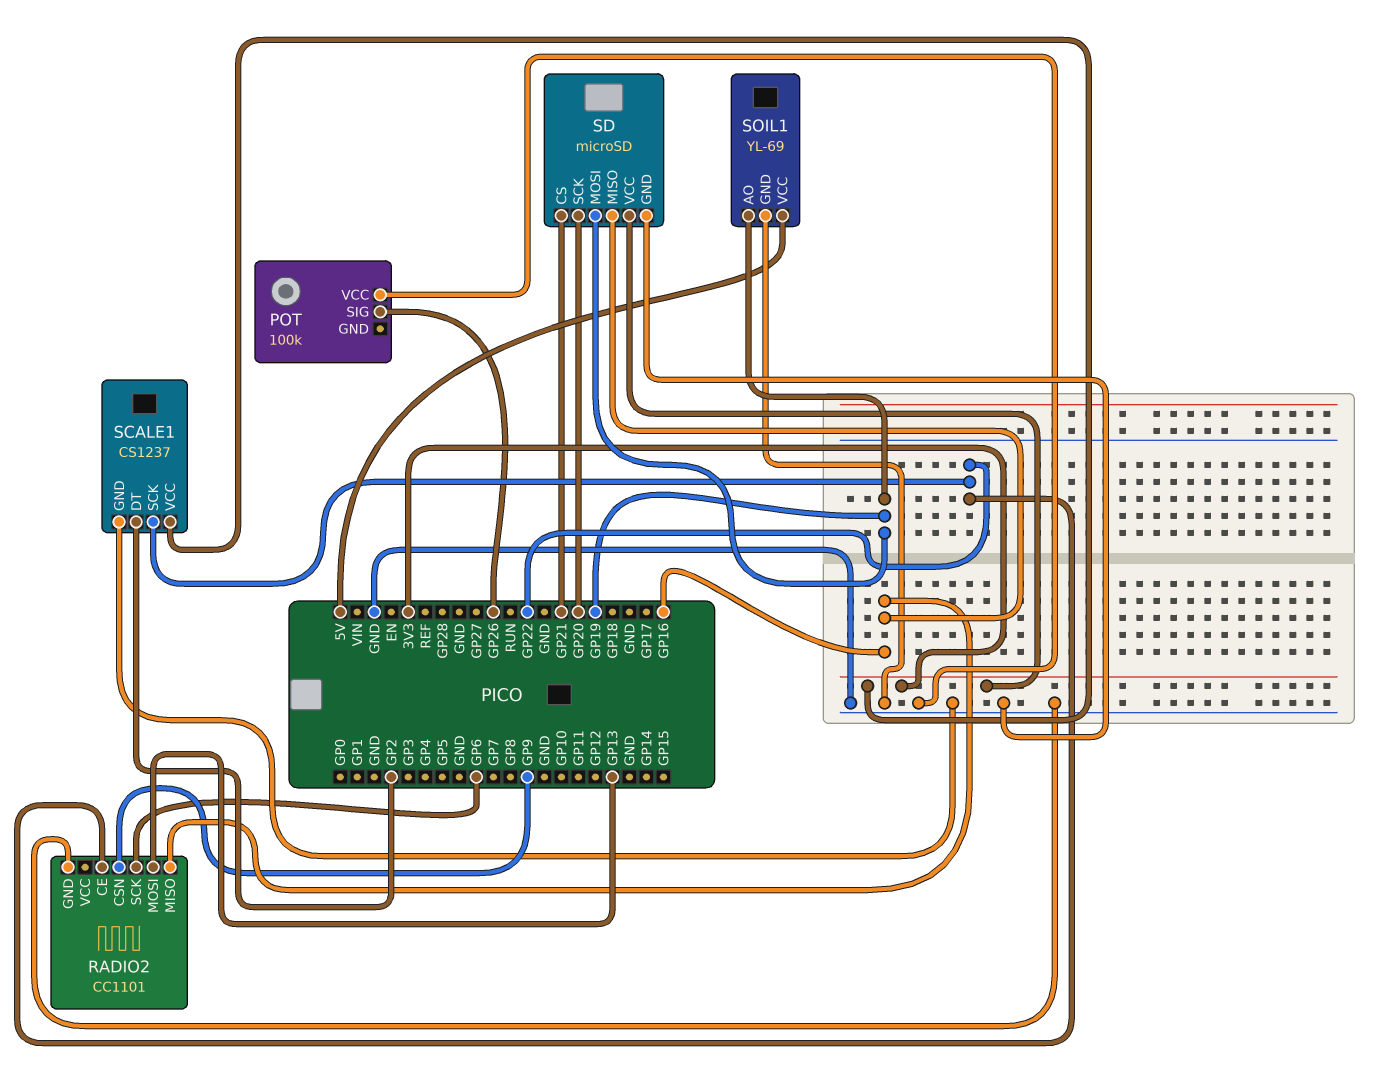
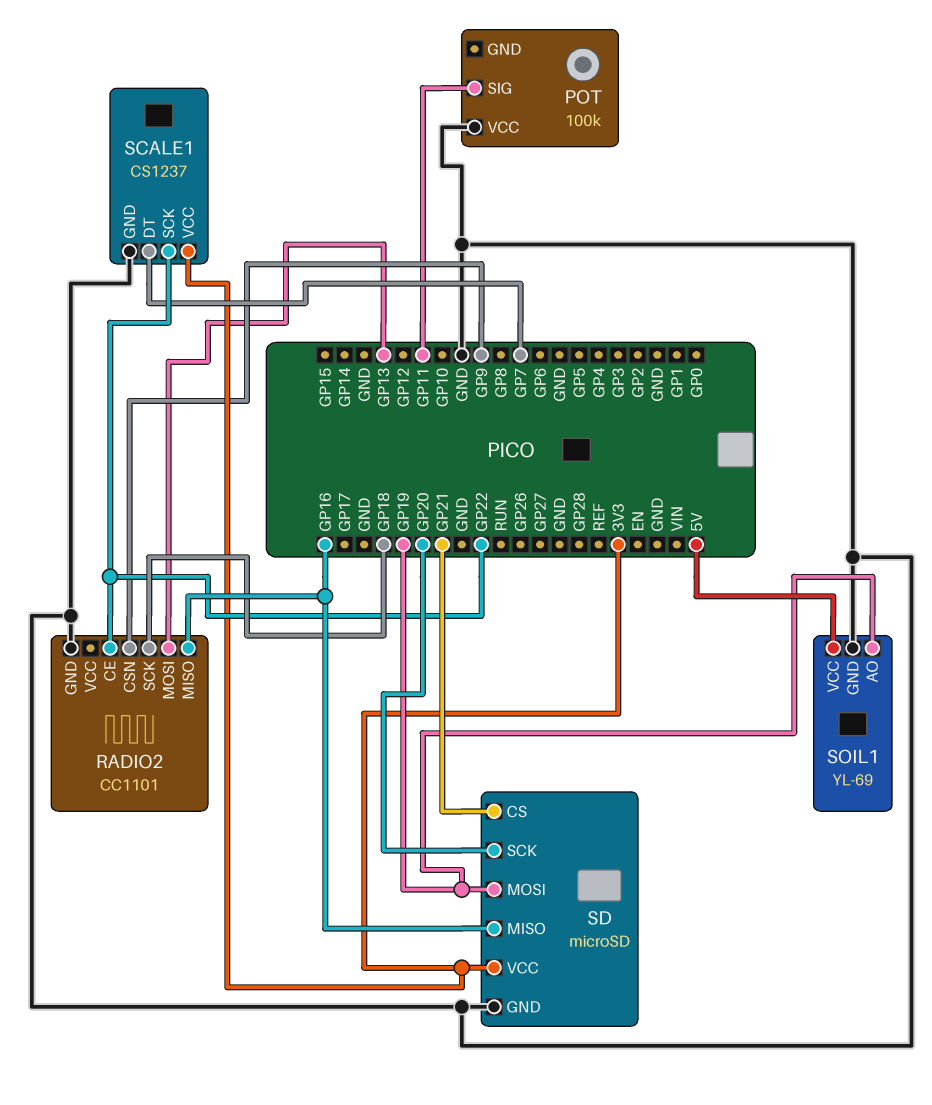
POT pin SIG: GP26 -> GP11
RADIO2 pin SCK: GP6 -> GP18
SCALE1 pin DT: GP2 -> GP7

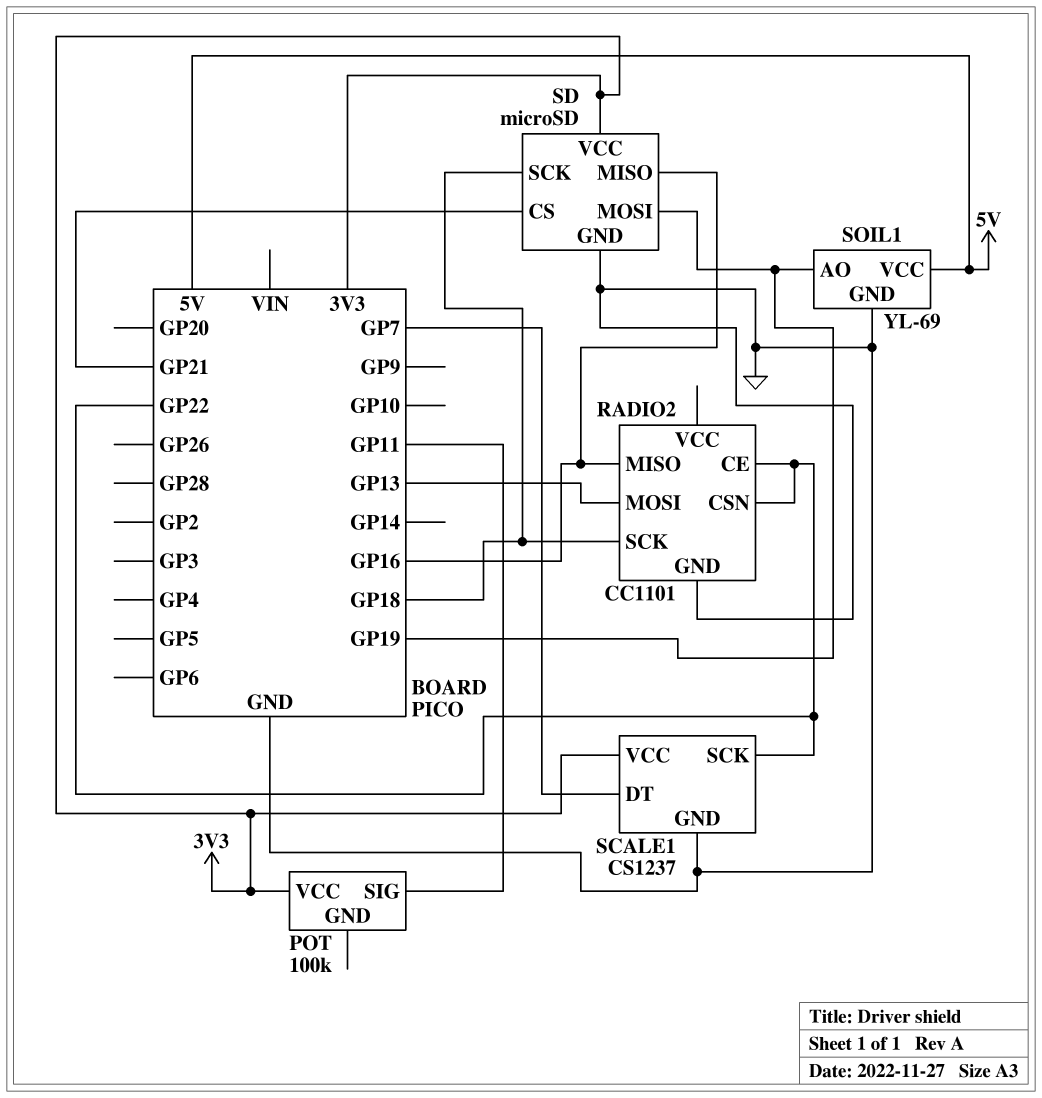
POT pin VCC: GND -> 3V3
RADIO2 pin CSN: GP9 -> GP22
SD pin SCK: GP20 -> GP18

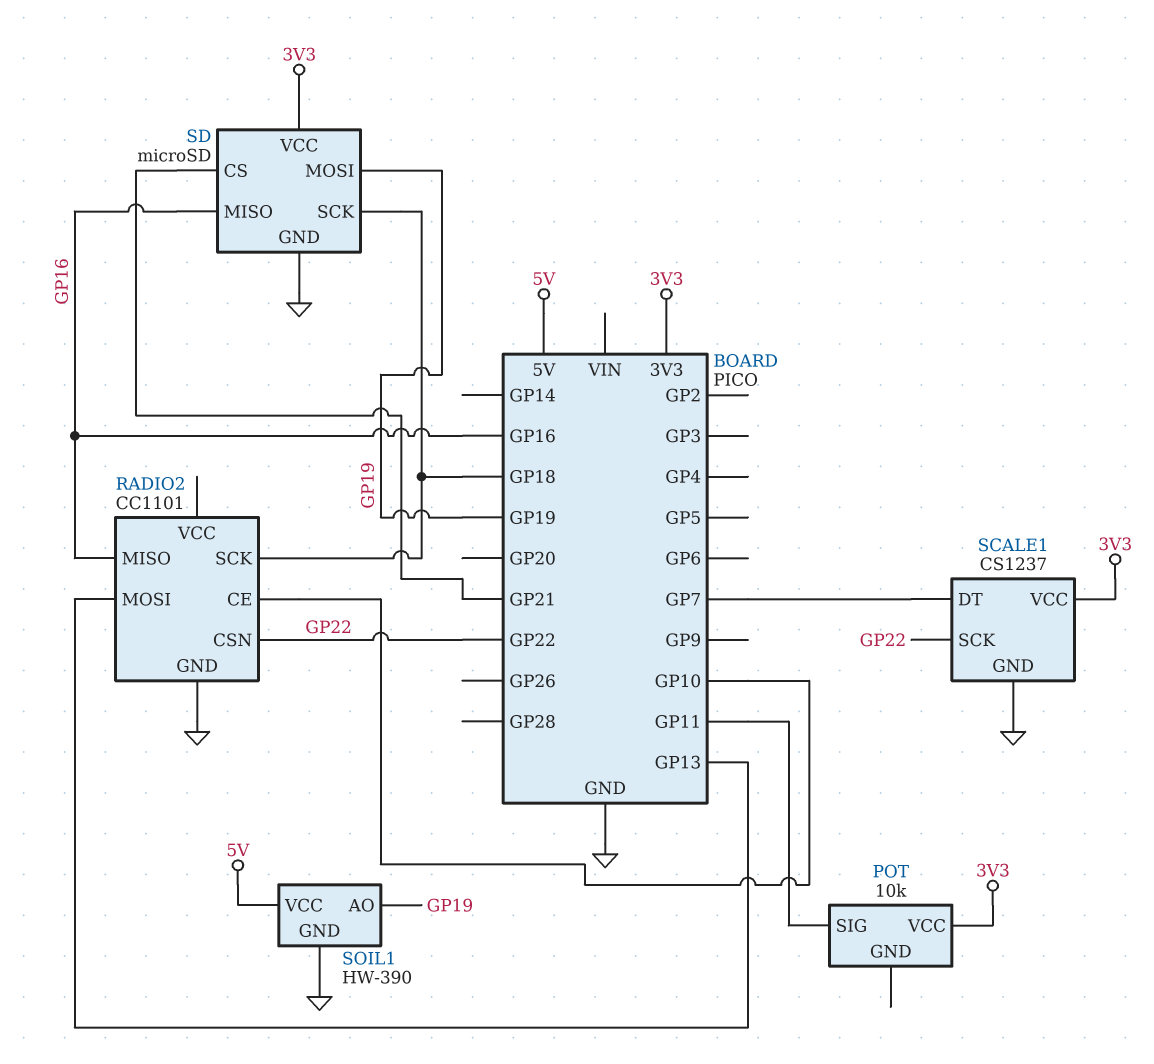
POT: 100k -> 10k
RADIO2 pin CE: GP22 -> GP10
SOIL1: YL-69 -> HW-390

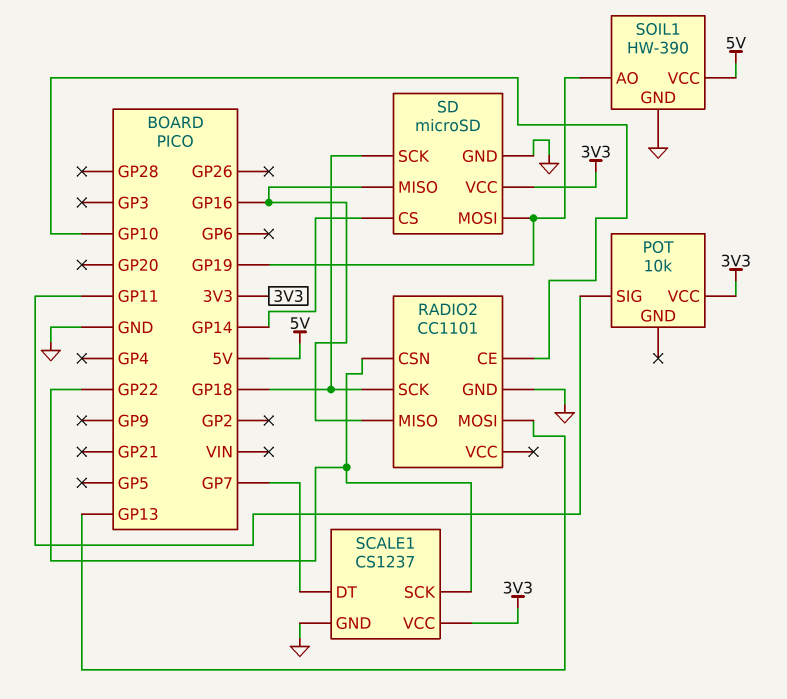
SD pin CS: GP21 -> GP14

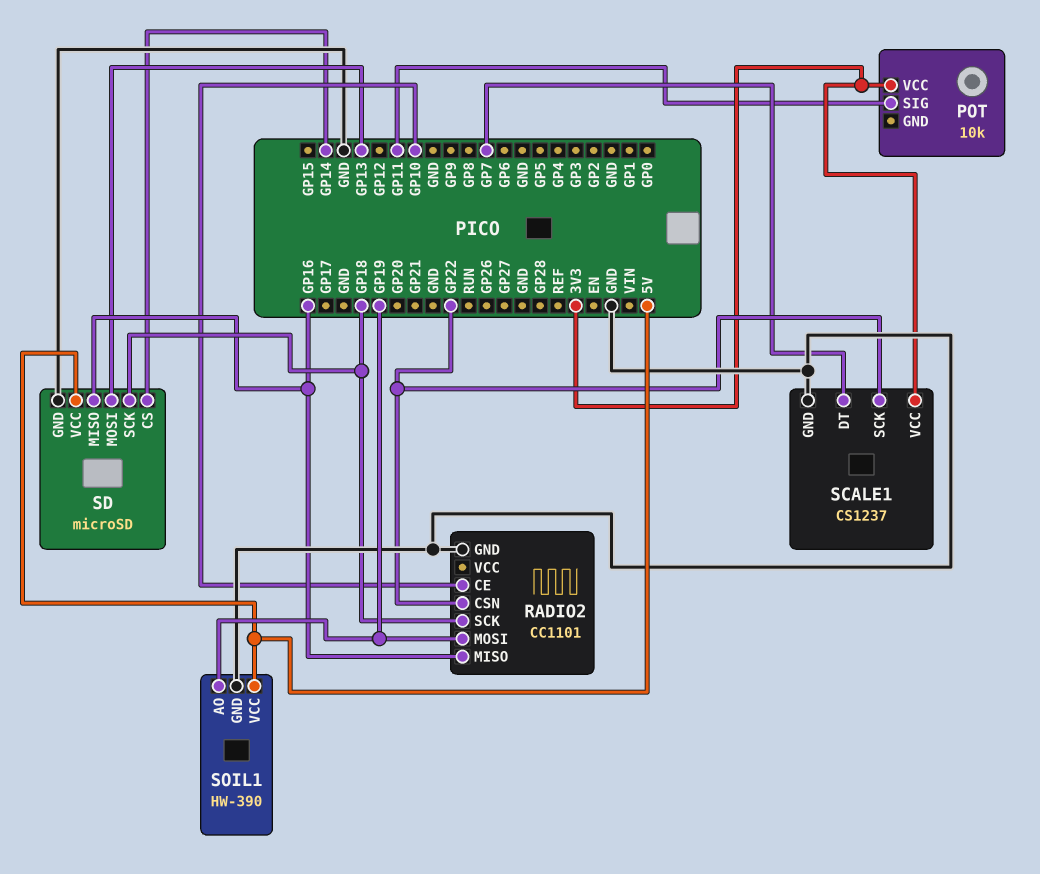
RADIO2 pin MOSI: GP13 -> GP19
SD pin MOSI: GP19 -> GP13
SD pin VCC: 3V3 -> 5V

